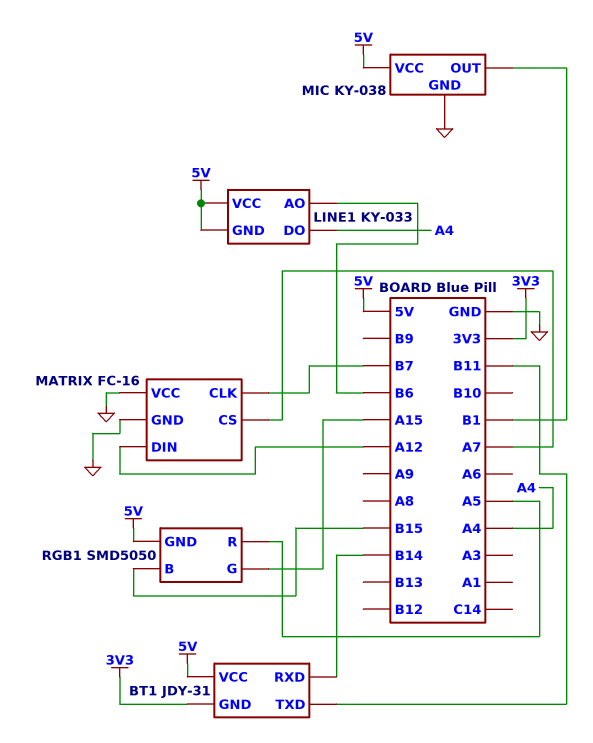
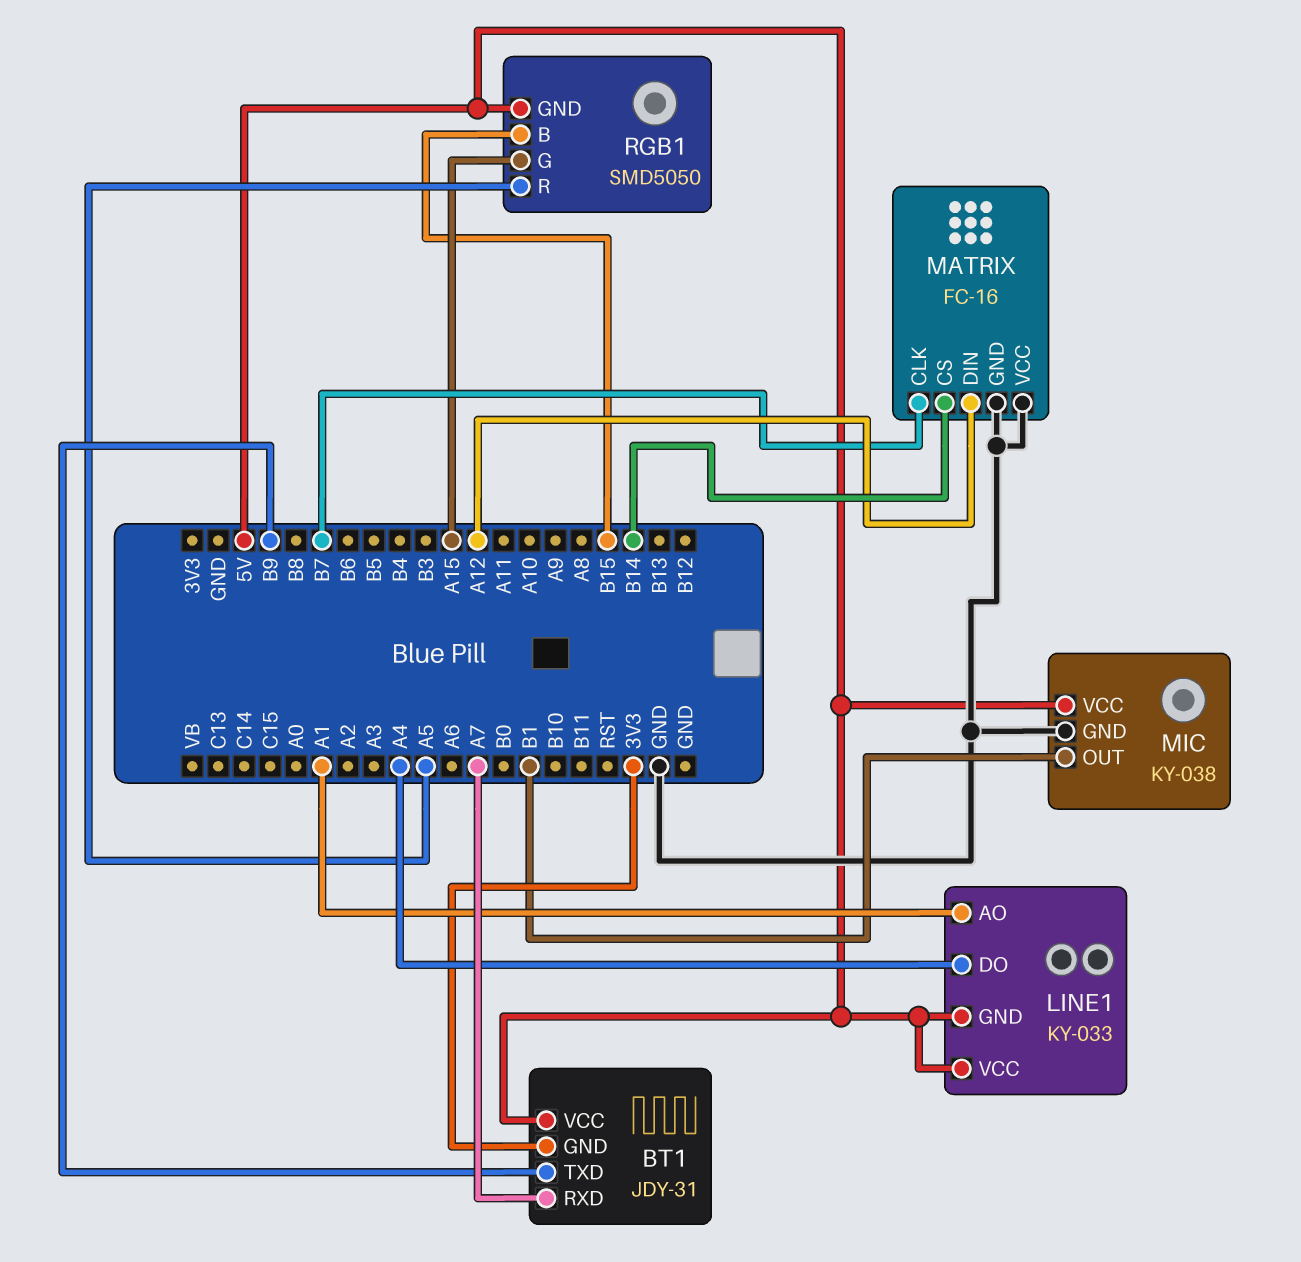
BT1 pin RXD: B14 -> A7
BT1 pin TXD: B11 -> B9
LINE1 pin AO: B6 -> A1
MATRIX pin CS: A7 -> B14

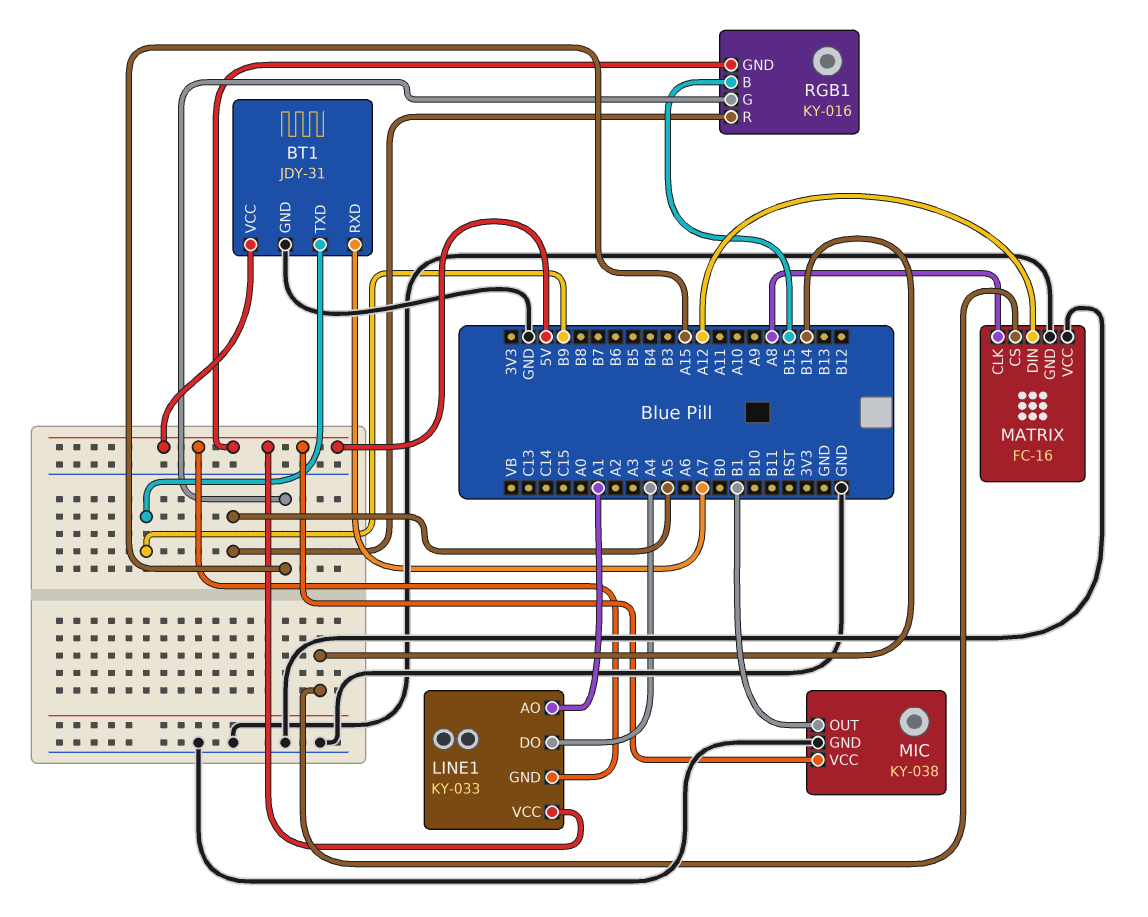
BT1 pin GND: 3V3 -> GND
MATRIX pin CLK: B7 -> A8
RGB1: SMD5050 -> KY-016

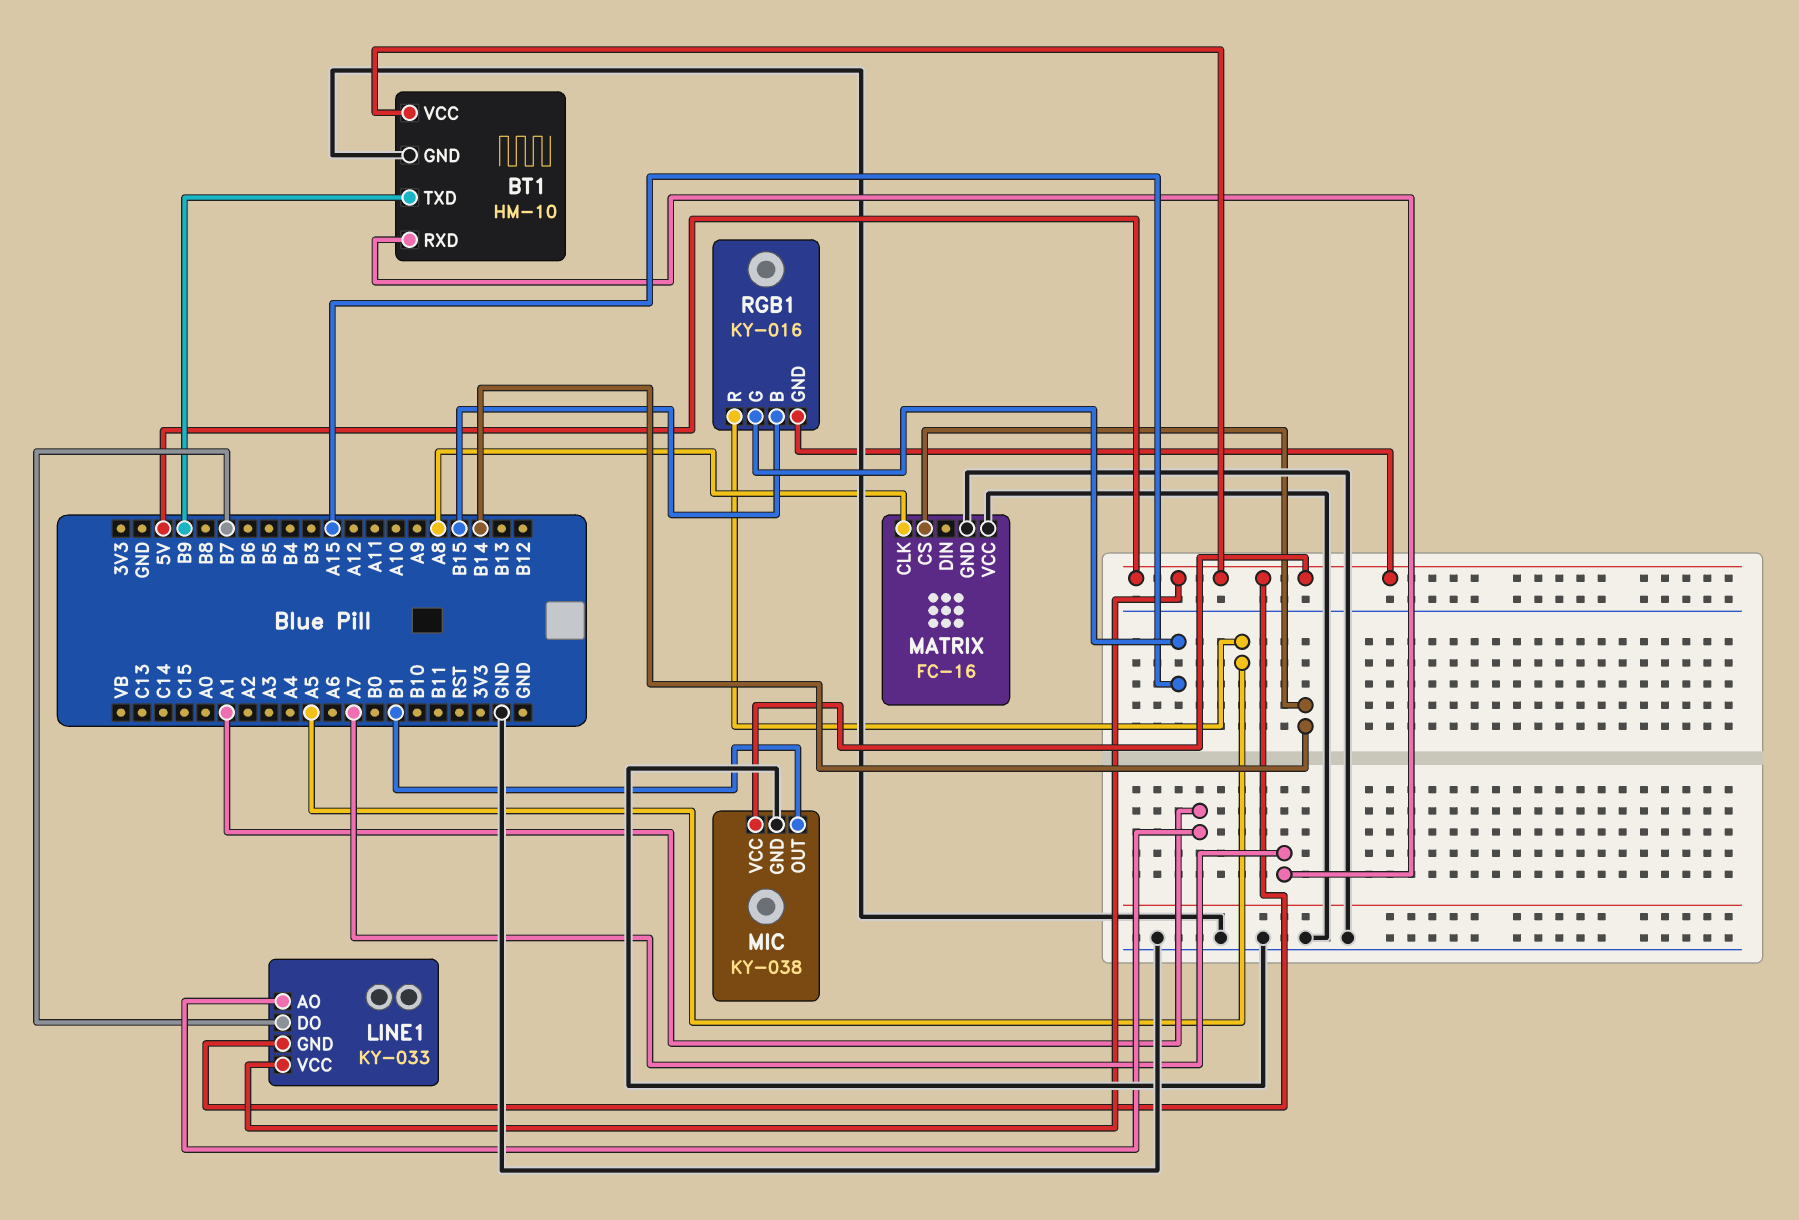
BT1: JDY-31 -> HM-10
LINE1 pin DO: A4 -> B7
MATRIX pin DIN: A12 -> none

